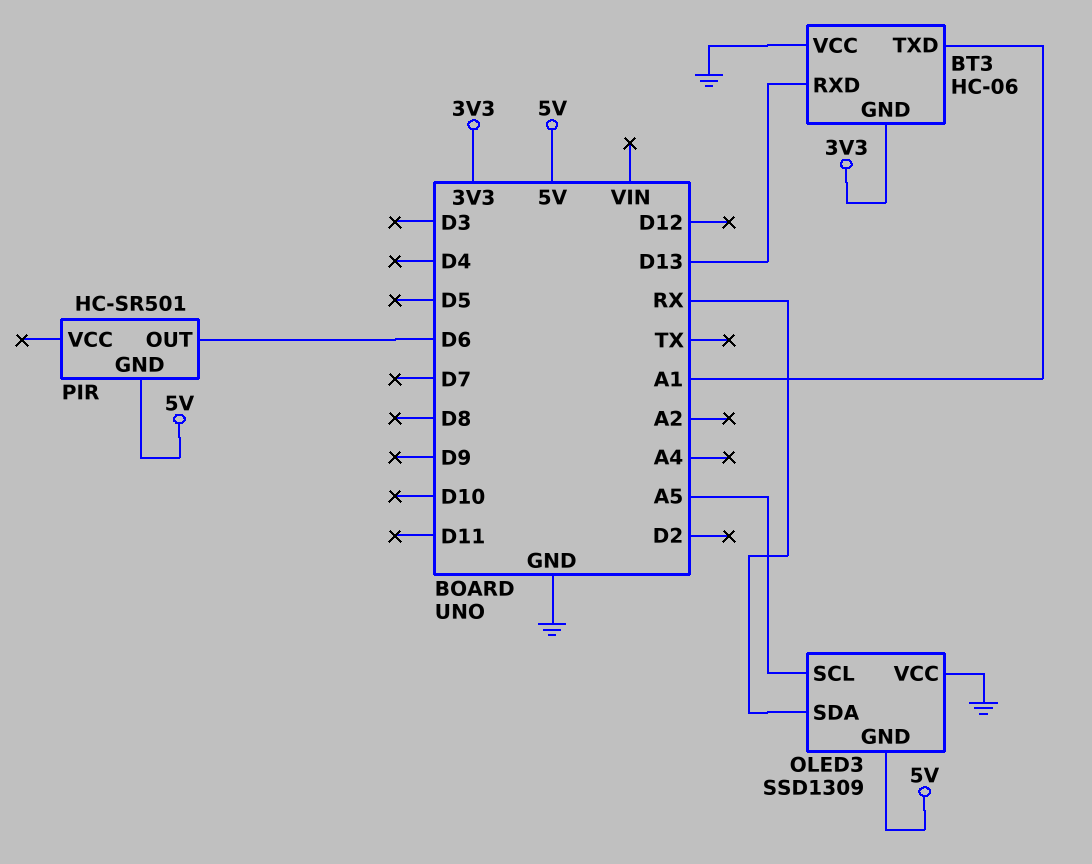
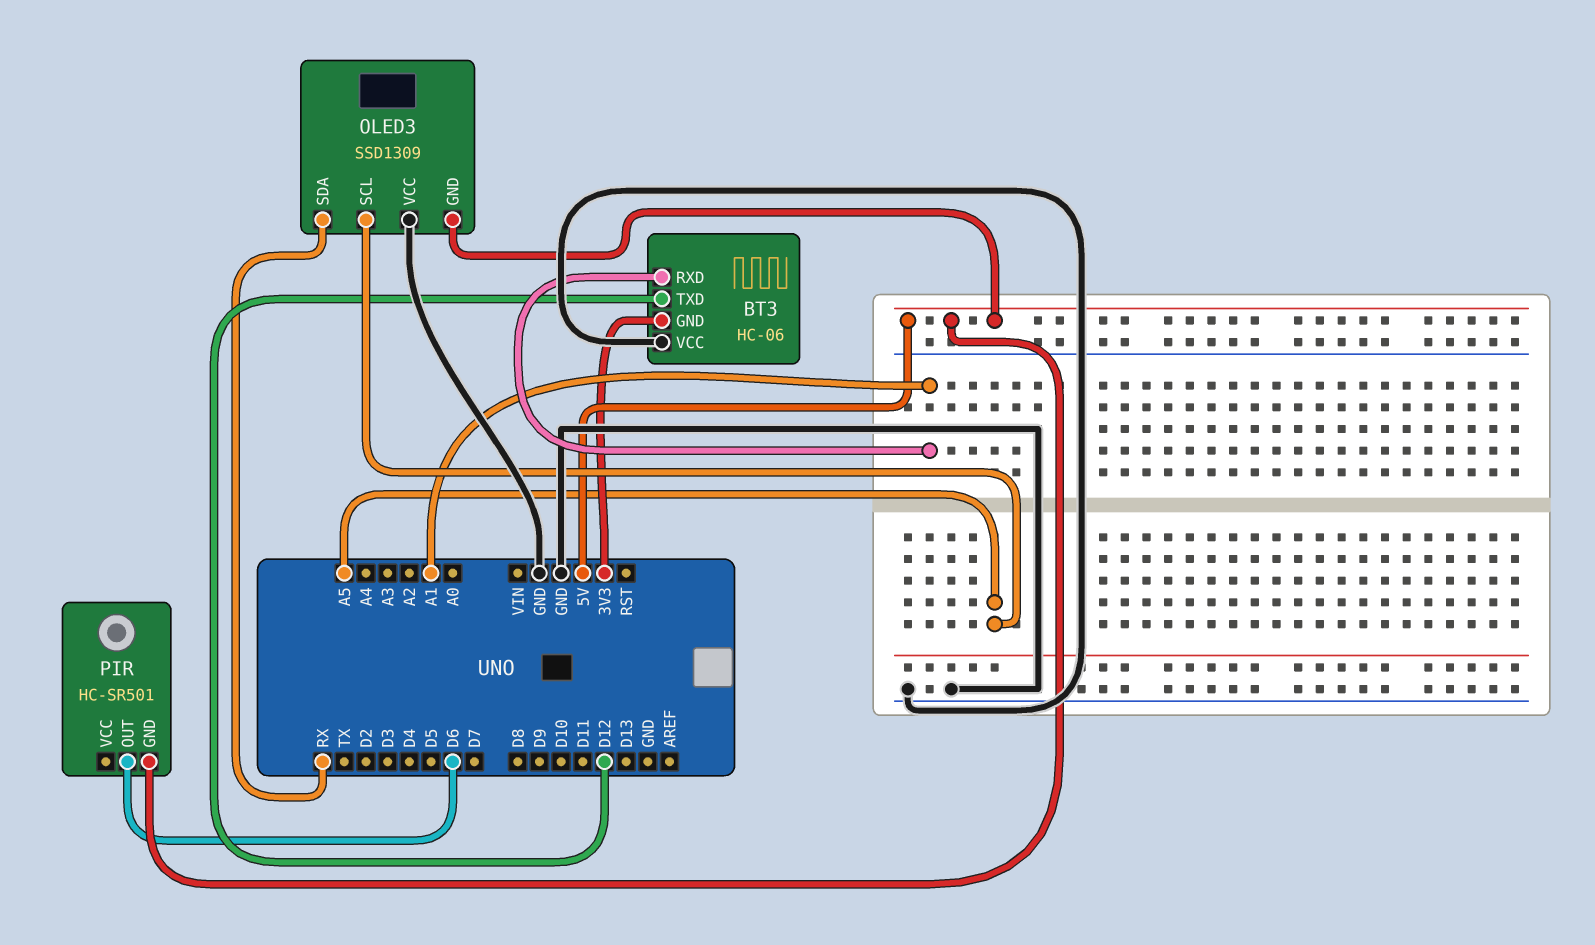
BT3 pin RXD: D13 -> A1
BT3 pin TXD: A1 -> D12

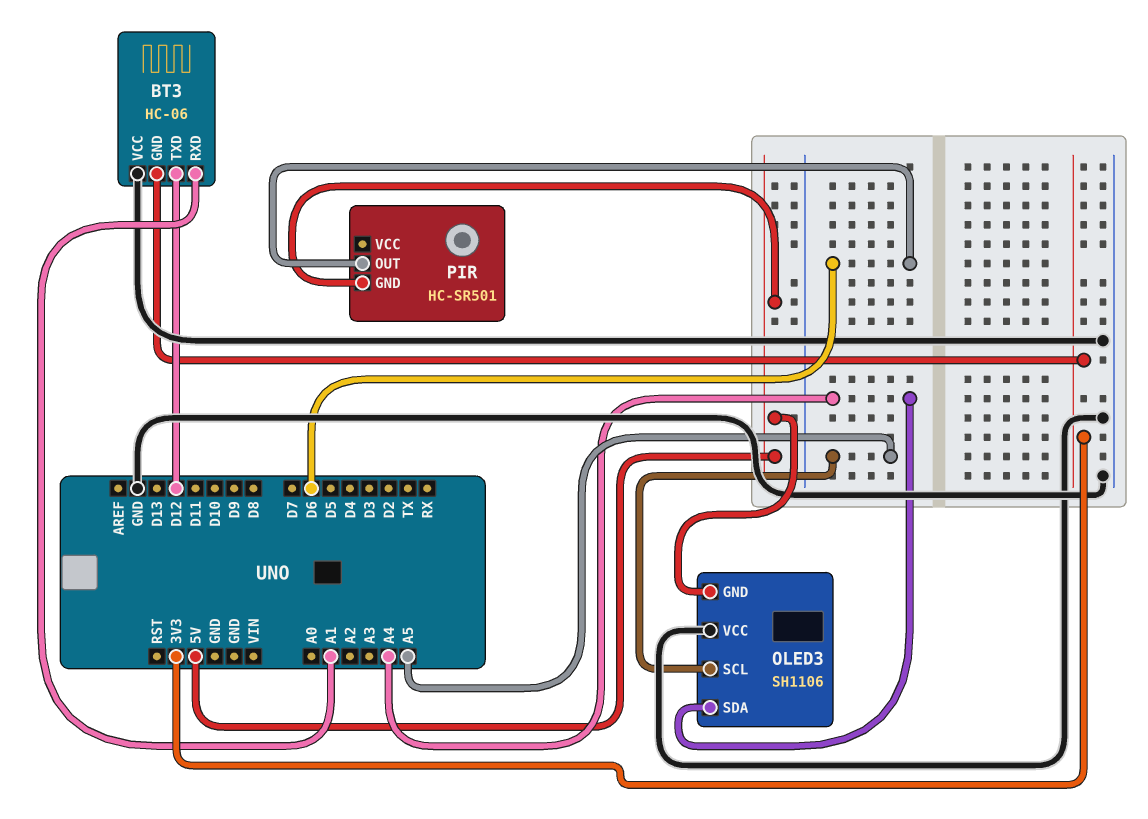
OLED3: SSD1309 -> SH1106
OLED3 pin SDA: RX -> A4

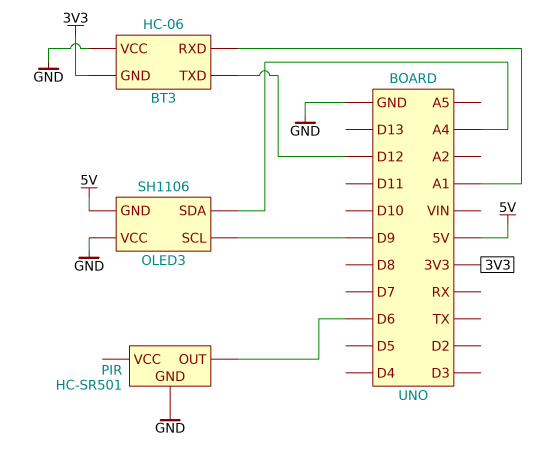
OLED3 pin SCL: A5 -> D9
PIR pin GND: 5V -> GND

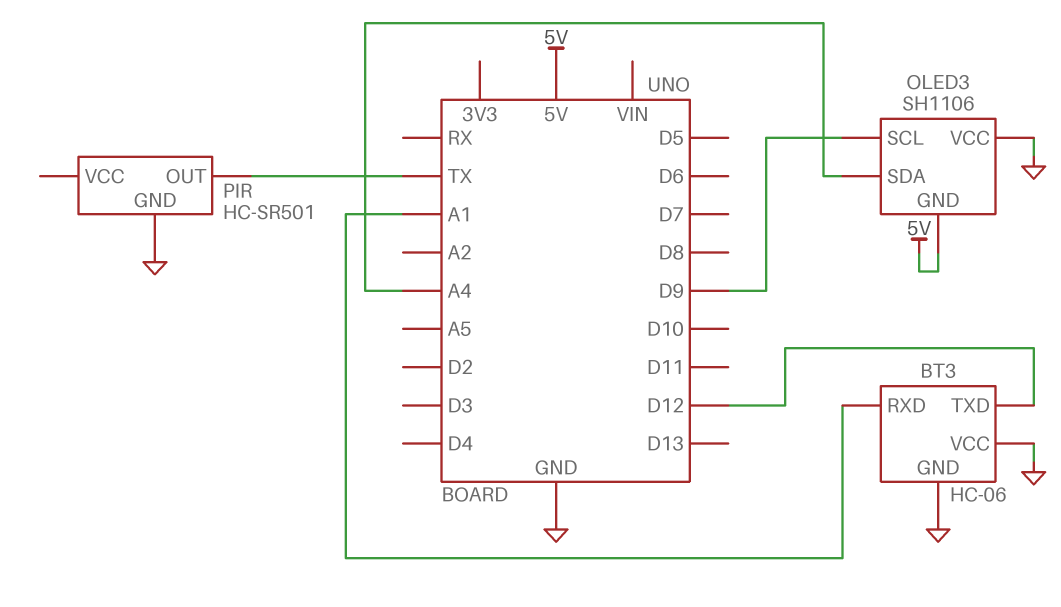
BT3 pin GND: 3V3 -> GND
PIR pin OUT: D6 -> TX

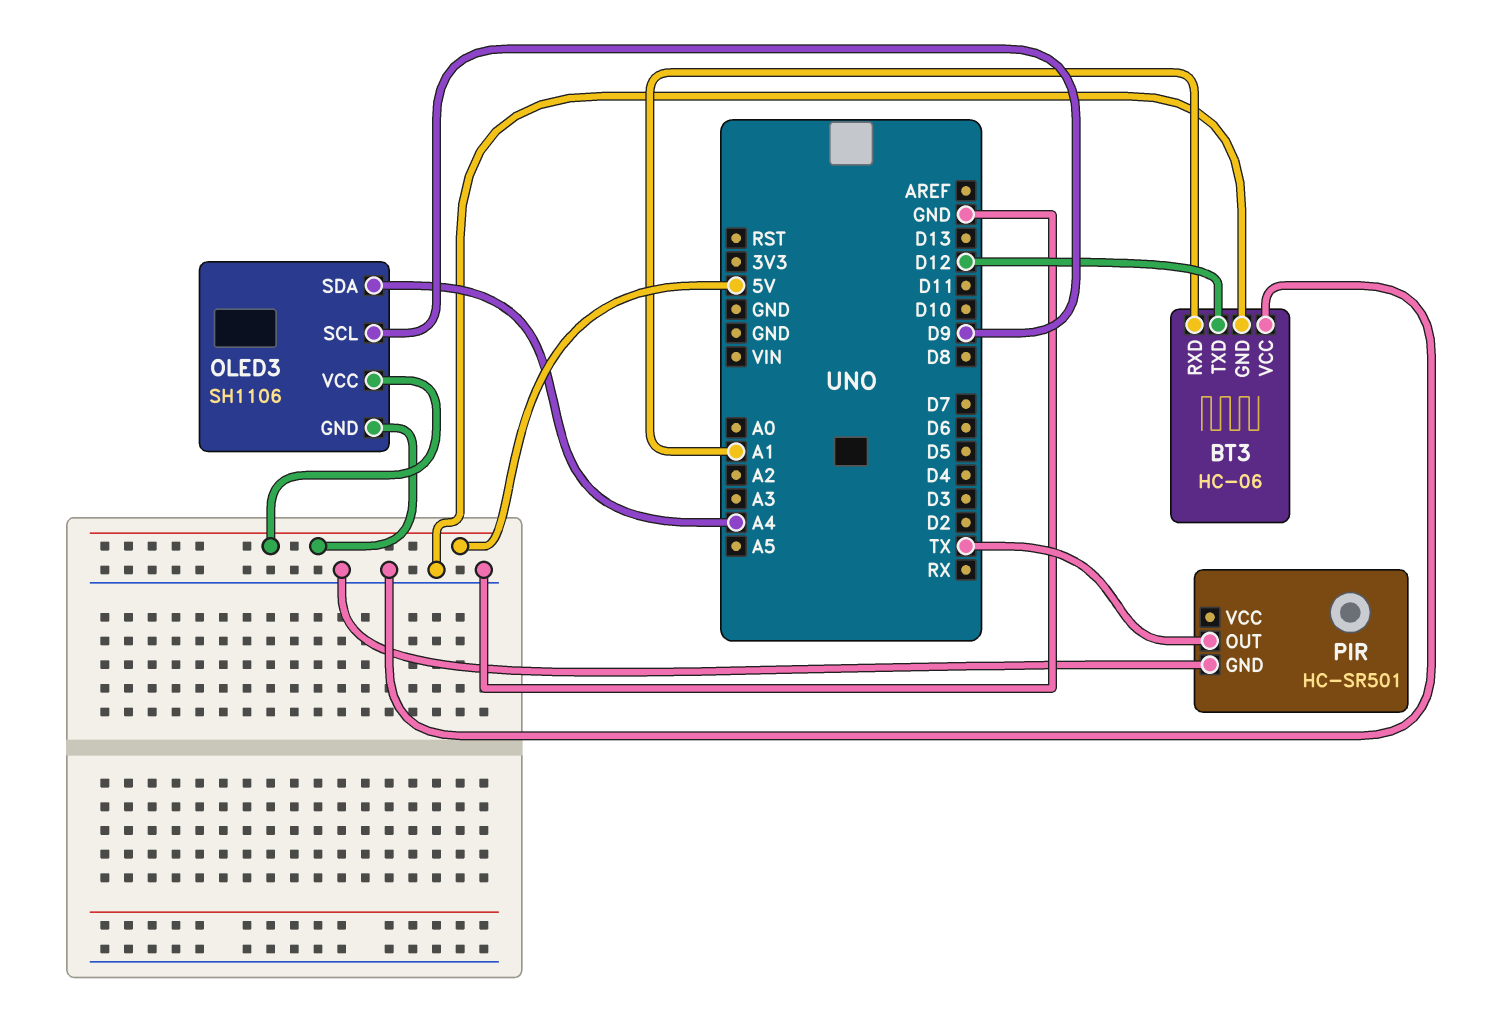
OLED3 pin VCC: GND -> 5V

